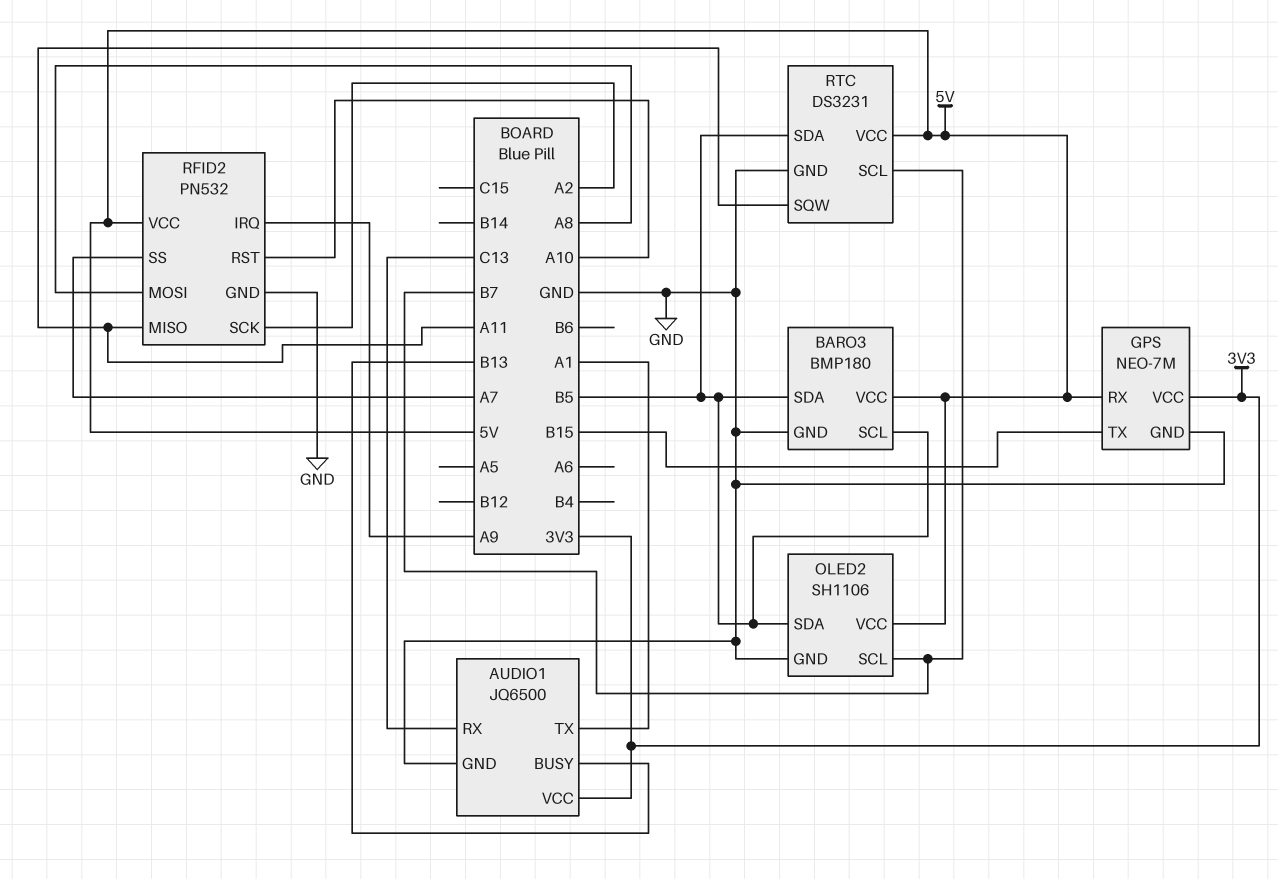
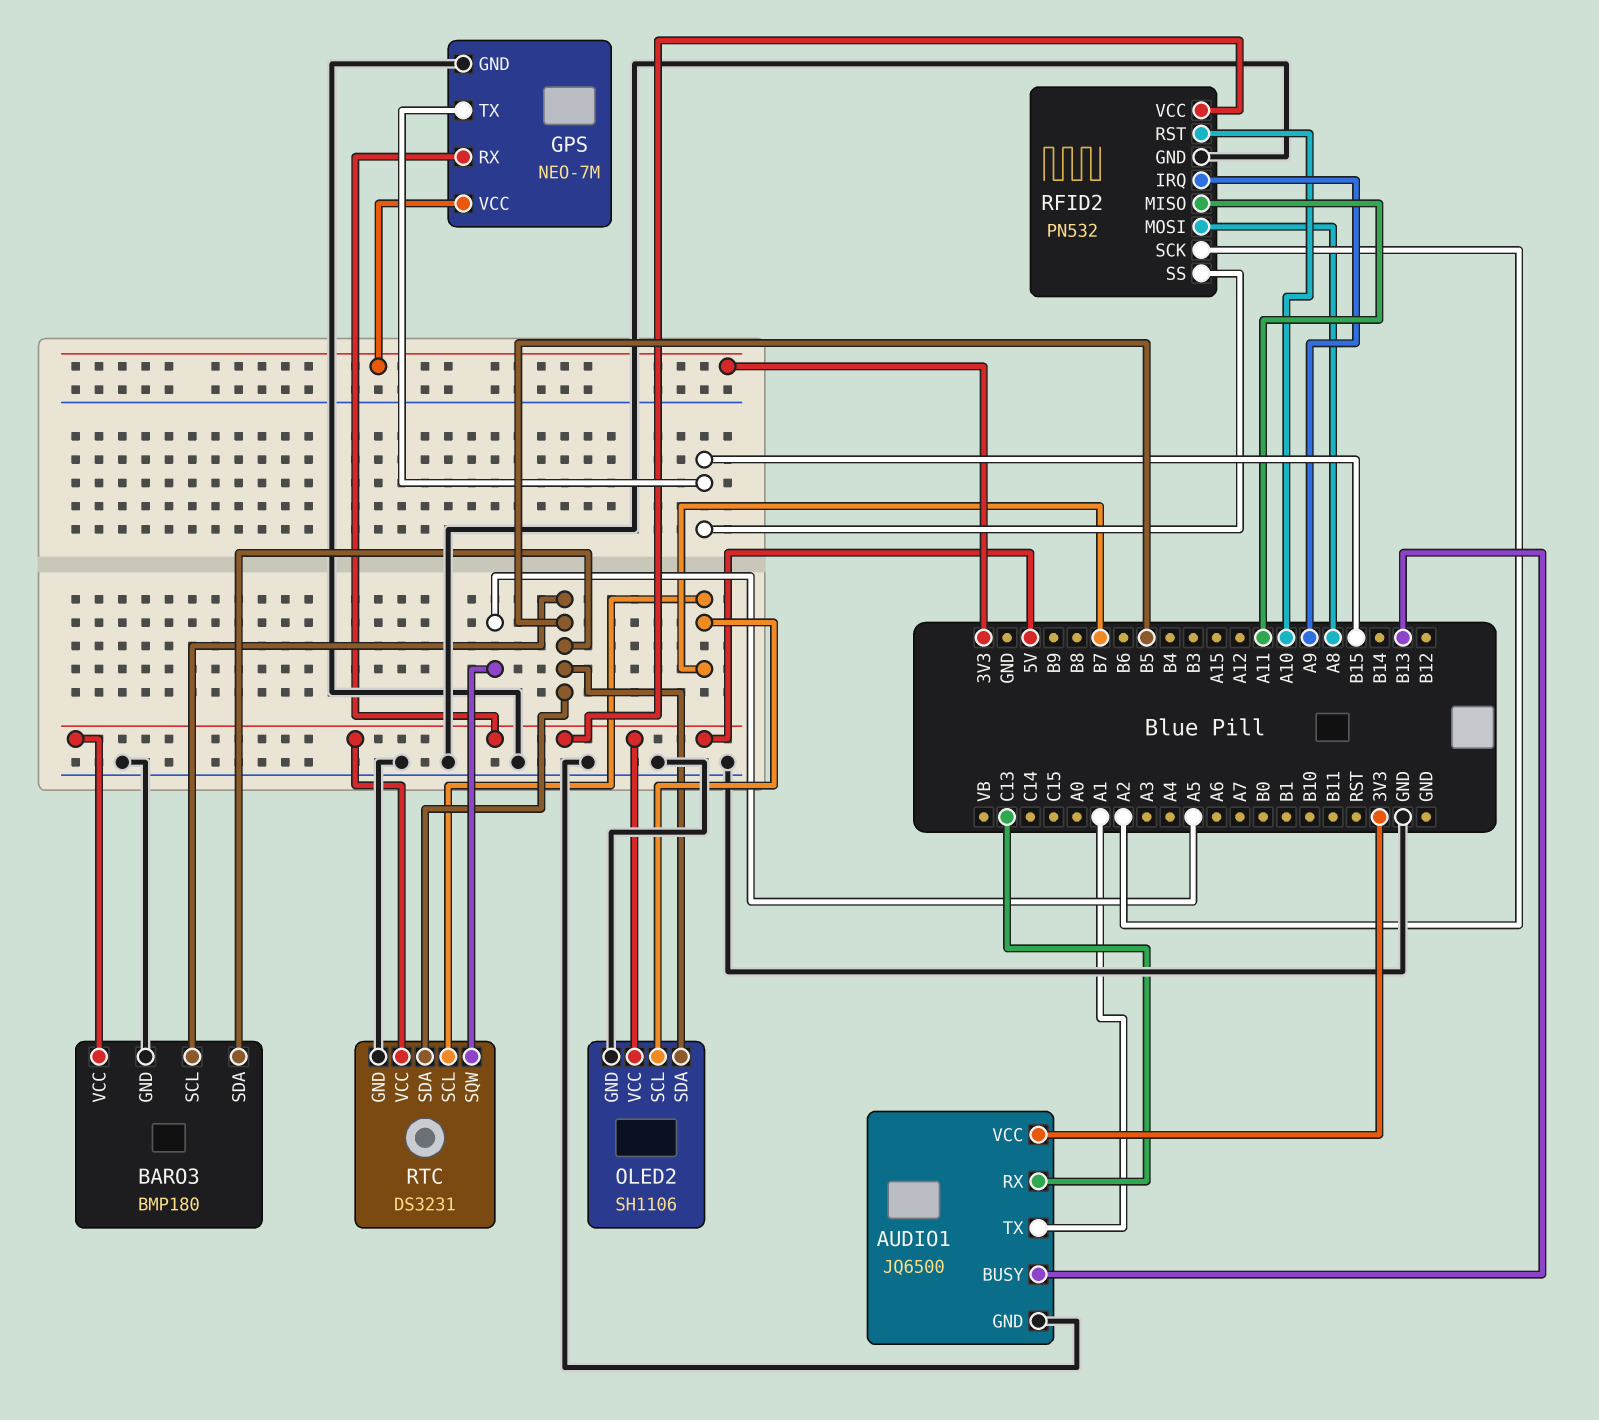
RFID2 pin SS: A7 -> B15
RTC pin SQW: A11 -> A5

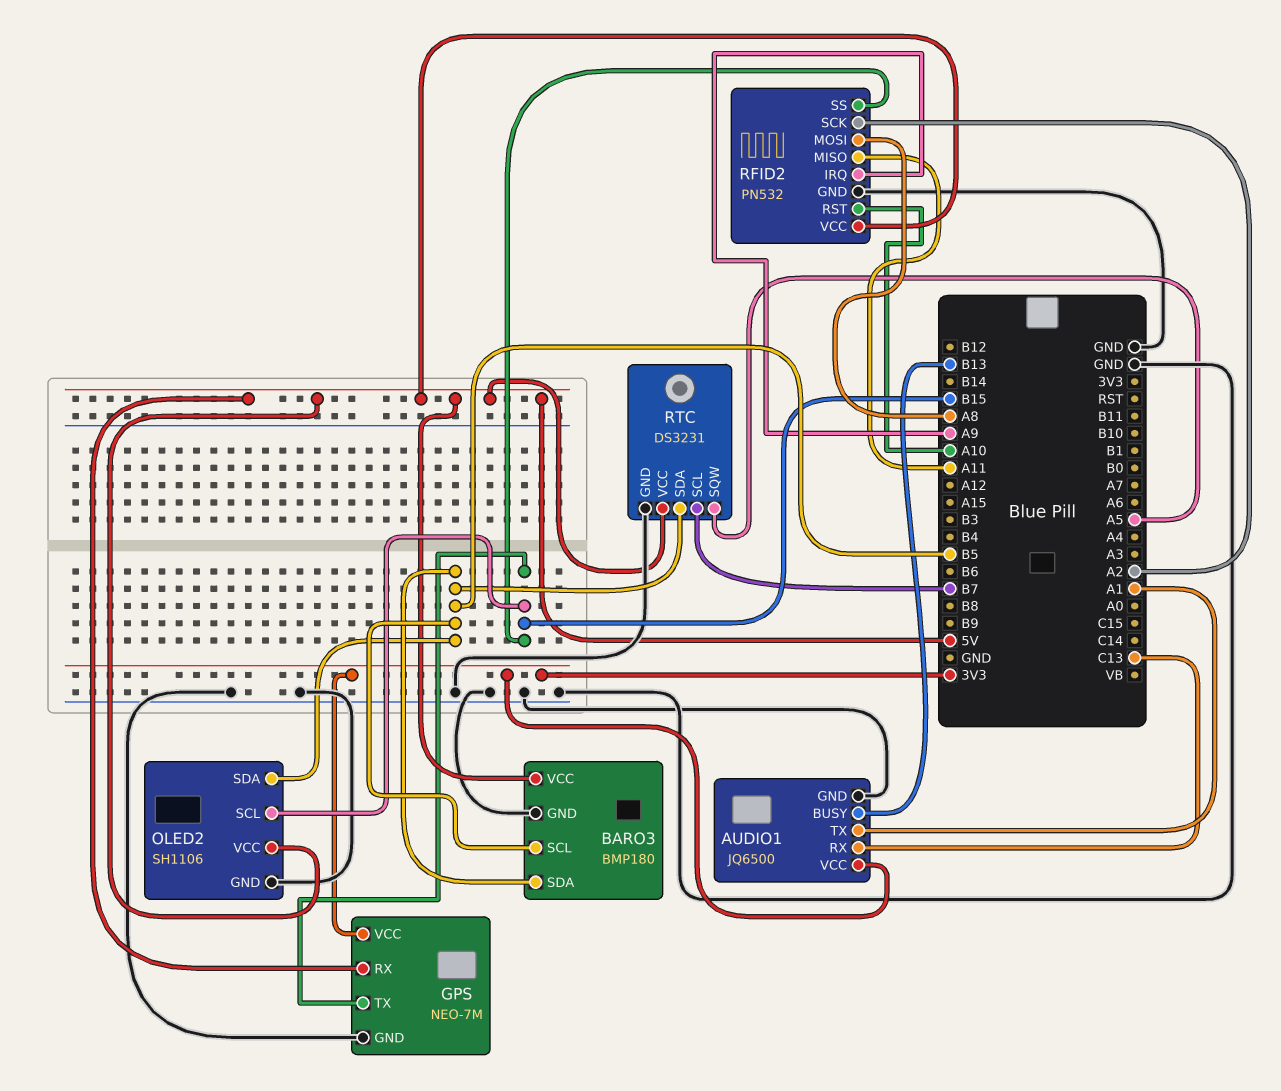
OLED2 pin SCL: B7 -> B15

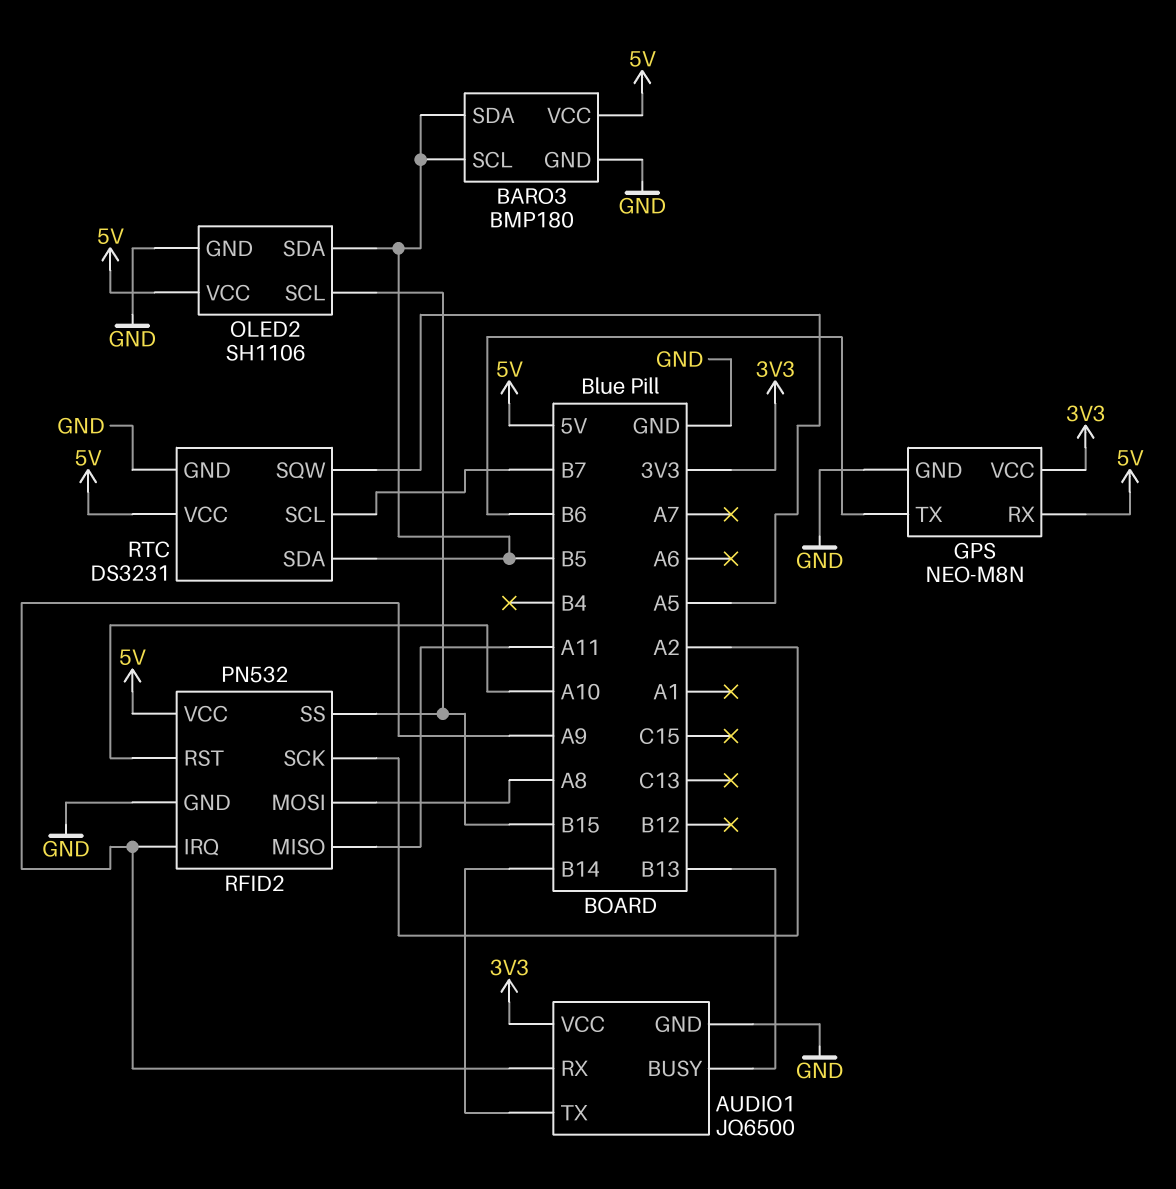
AUDIO1 pin RX: C13 -> A9
AUDIO1 pin TX: A1 -> B14
GPS: NEO-7M -> NEO-M8N
GPS pin TX: B15 -> B6

